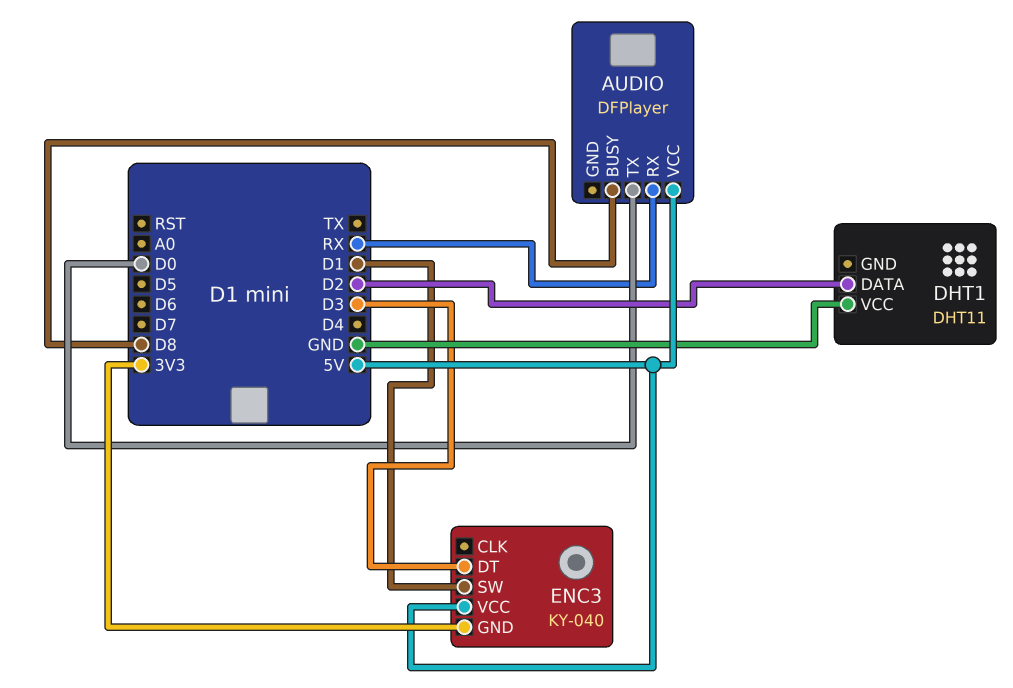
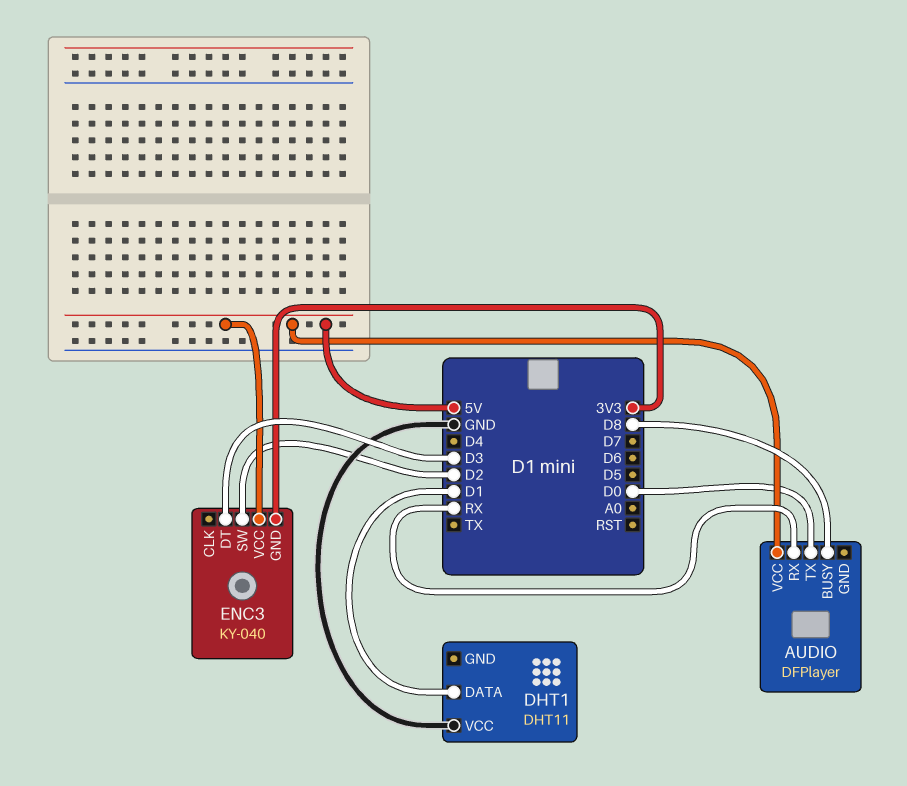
DHT1 pin DATA: D2 -> D1
ENC3 pin SW: D1 -> D2

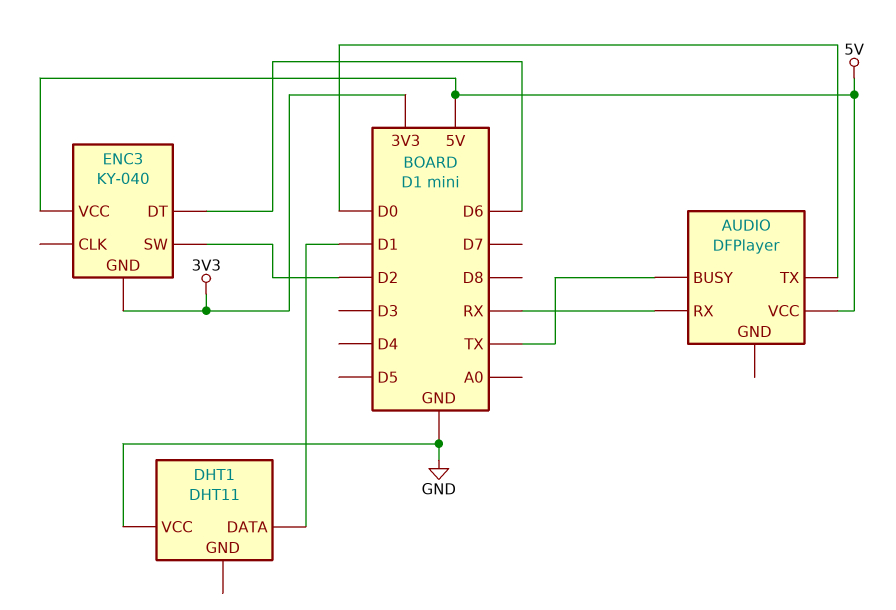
AUDIO pin BUSY: D8 -> TX
ENC3 pin DT: D3 -> D6

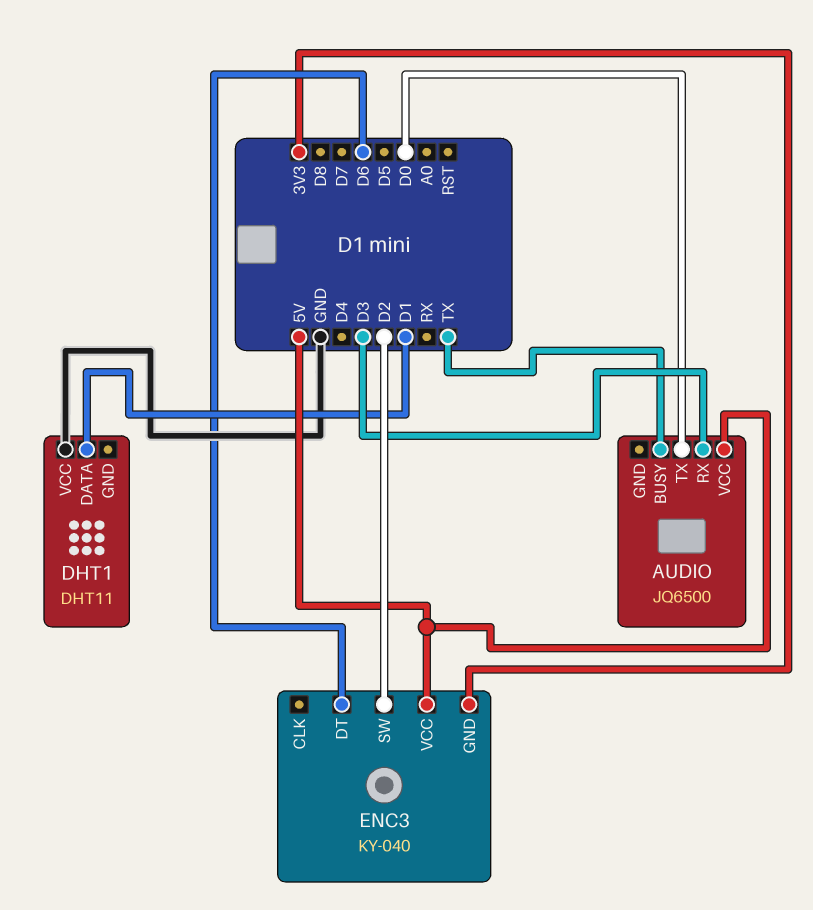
AUDIO: DFPlayer -> JQ6500
AUDIO pin RX: RX -> D3

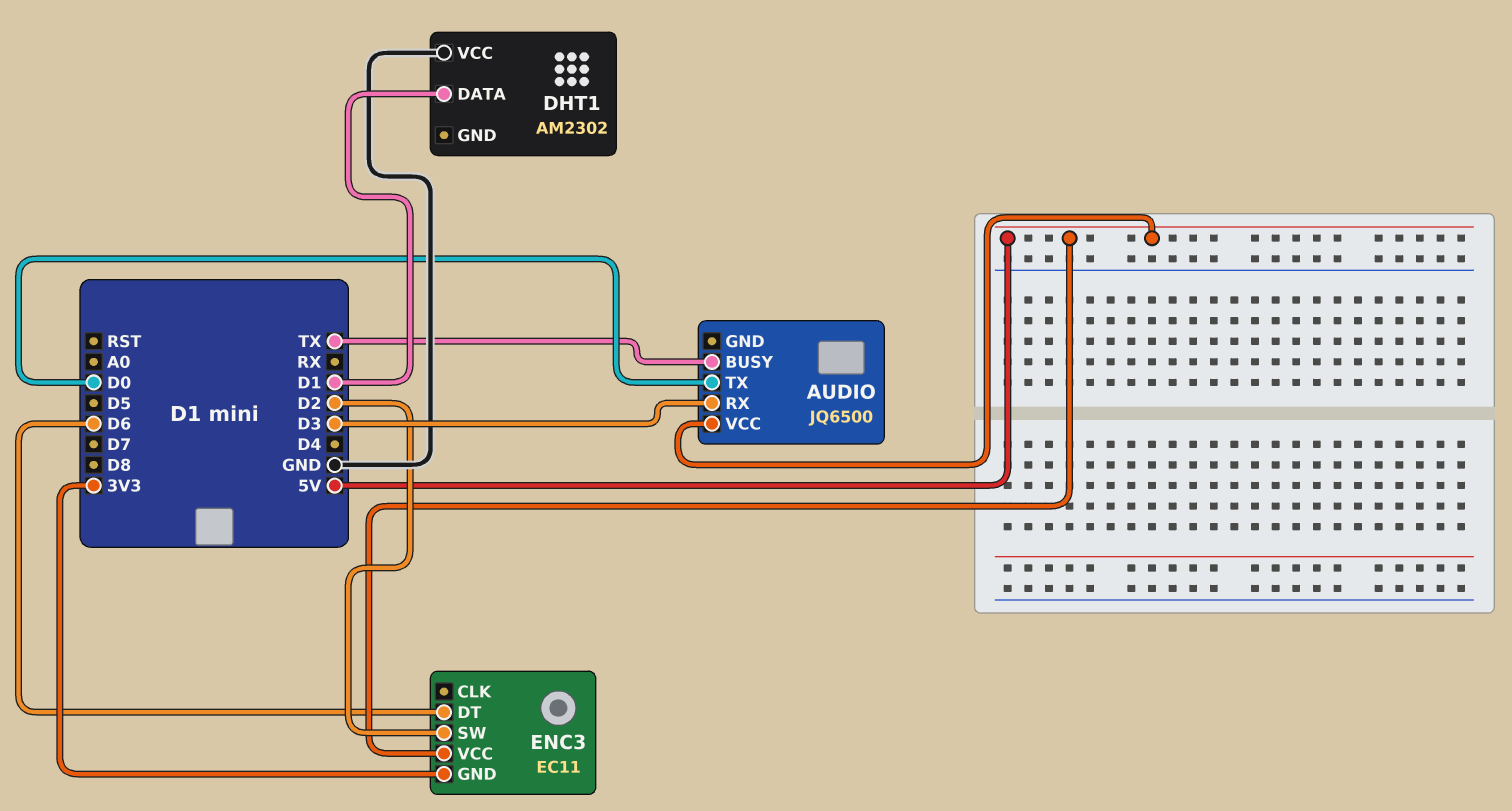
DHT1: DHT11 -> AM2302
ENC3: KY-040 -> EC11

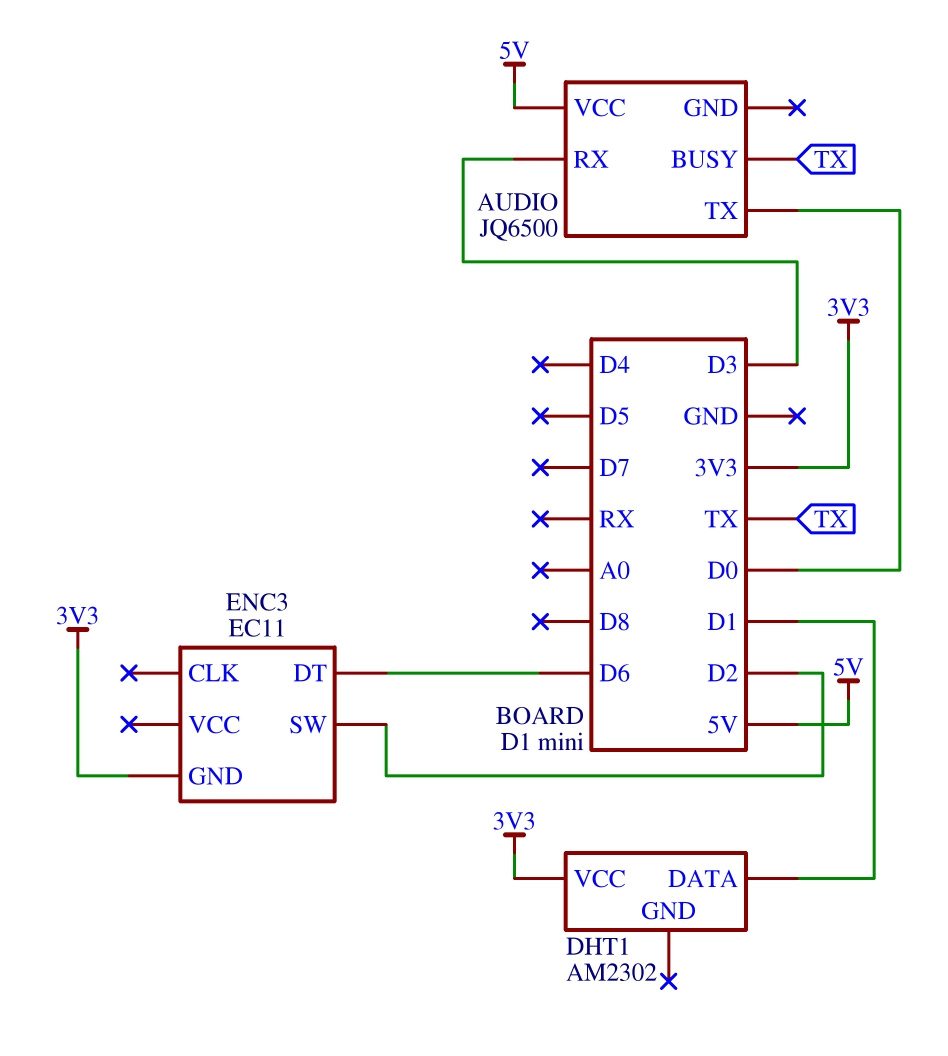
DHT1 pin VCC: GND -> 3V3
ENC3 pin VCC: 5V -> none

